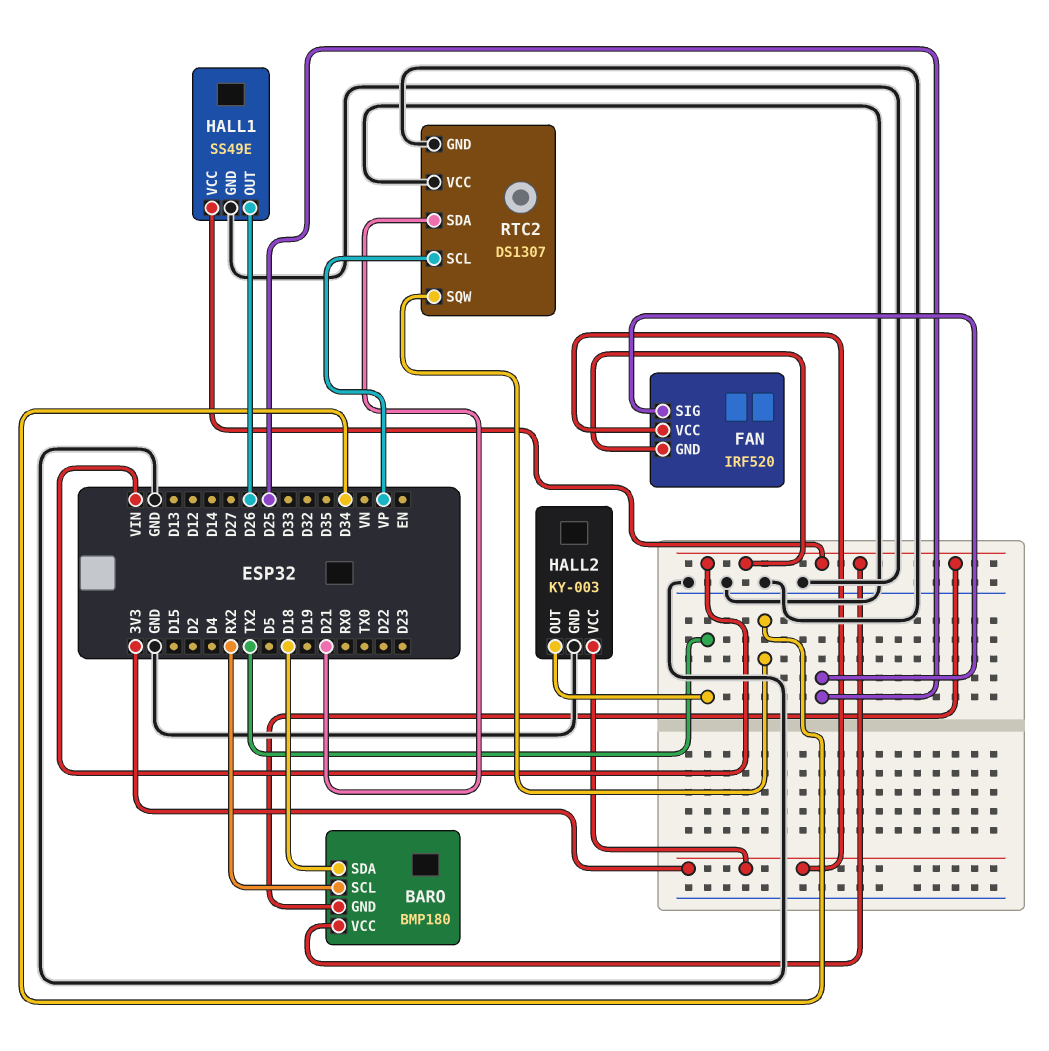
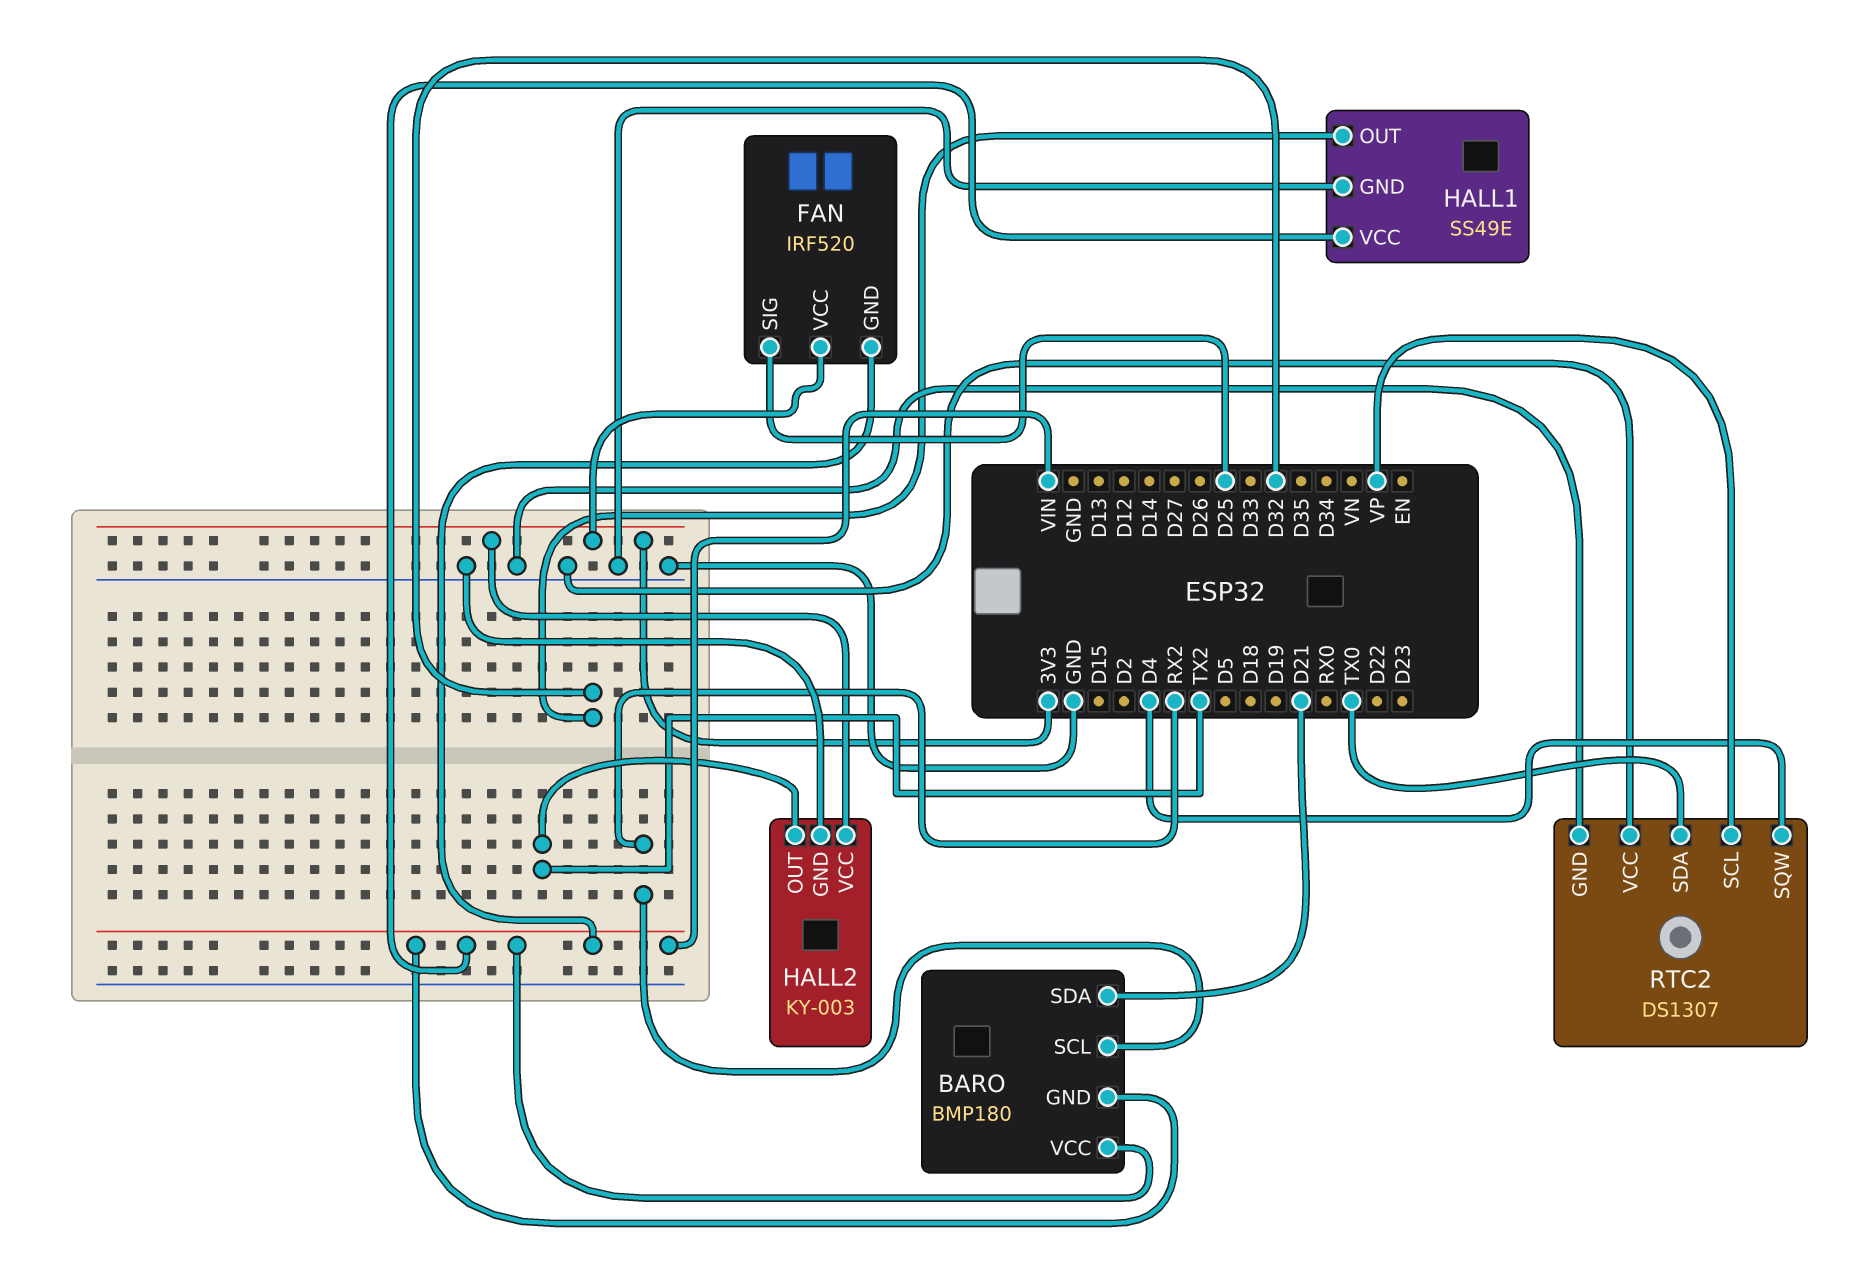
BARO pin SDA: D18 -> D21
HALL1 pin OUT: D26 -> D32
RTC2 pin SDA: D21 -> TX0
RTC2 pin SQW: D34 -> D4

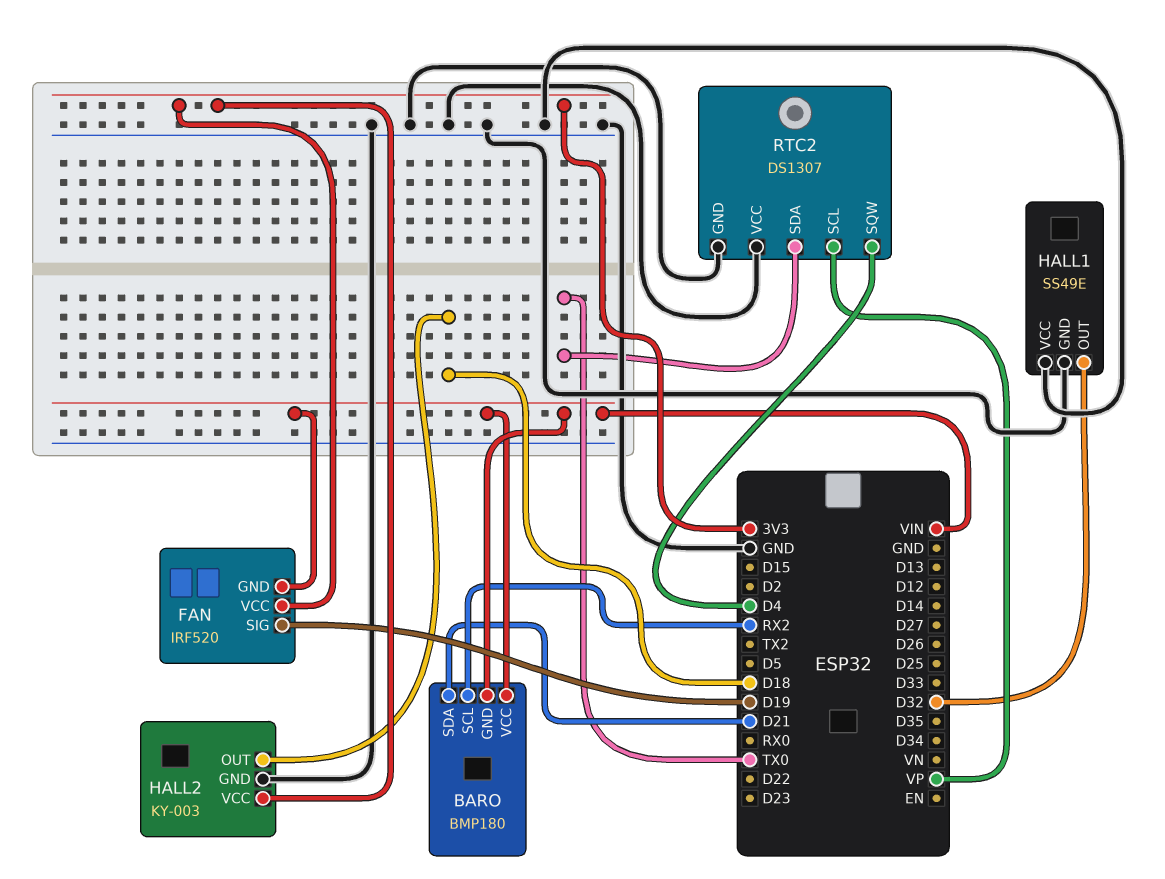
FAN pin SIG: D25 -> D19
HALL1 pin VCC: VIN -> GND
HALL2 pin OUT: TX2 -> D18

